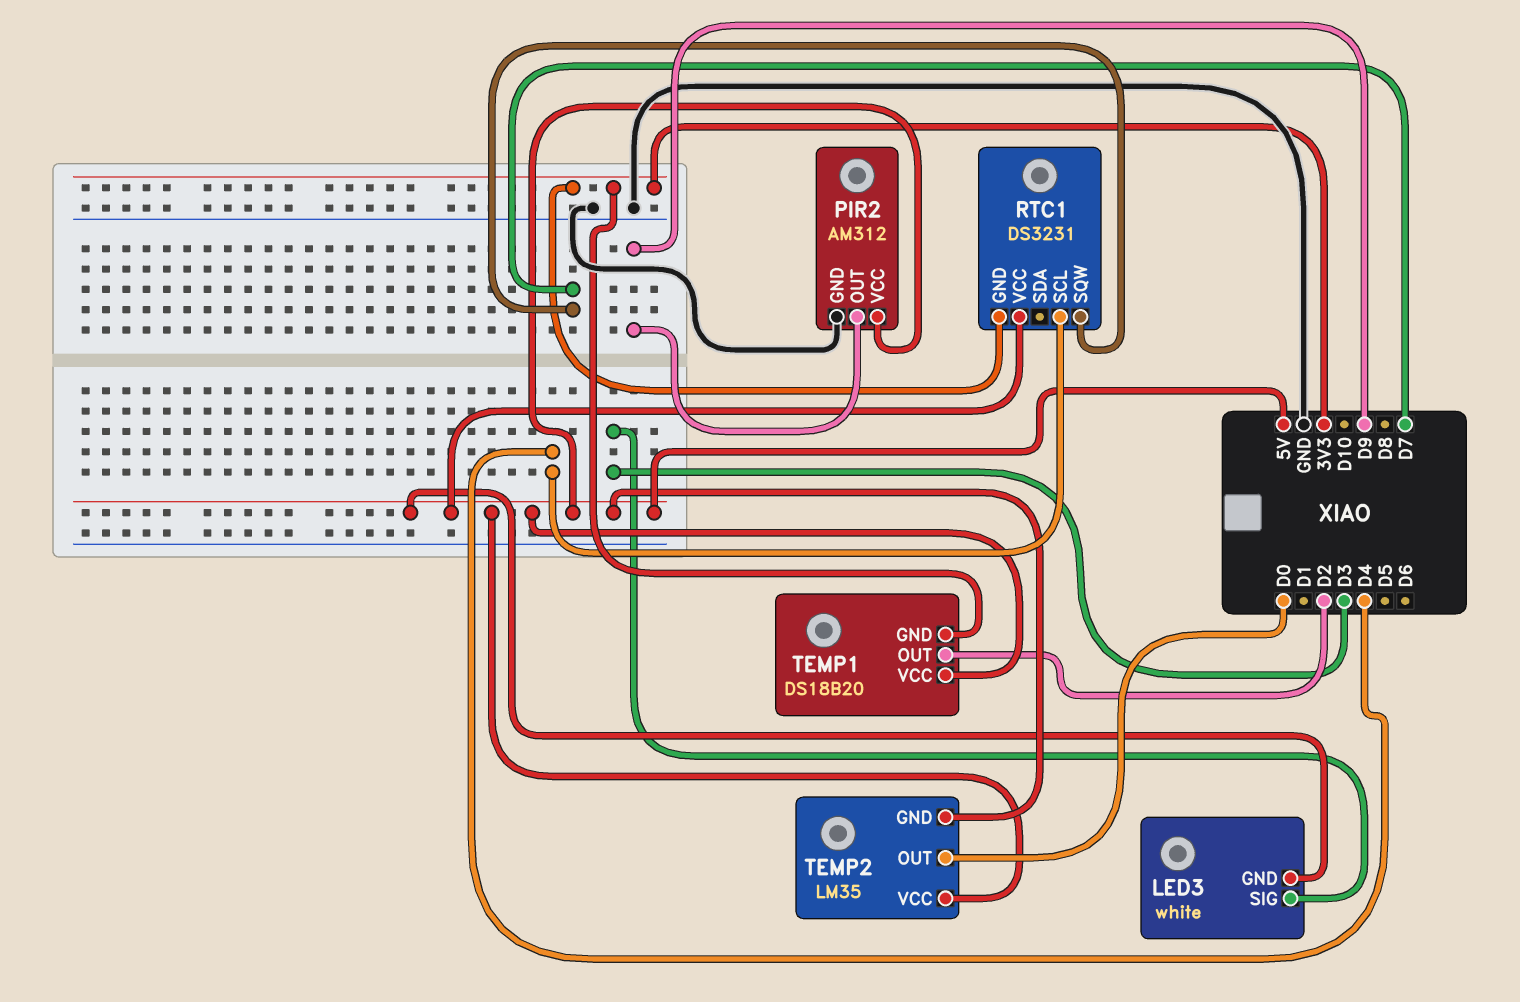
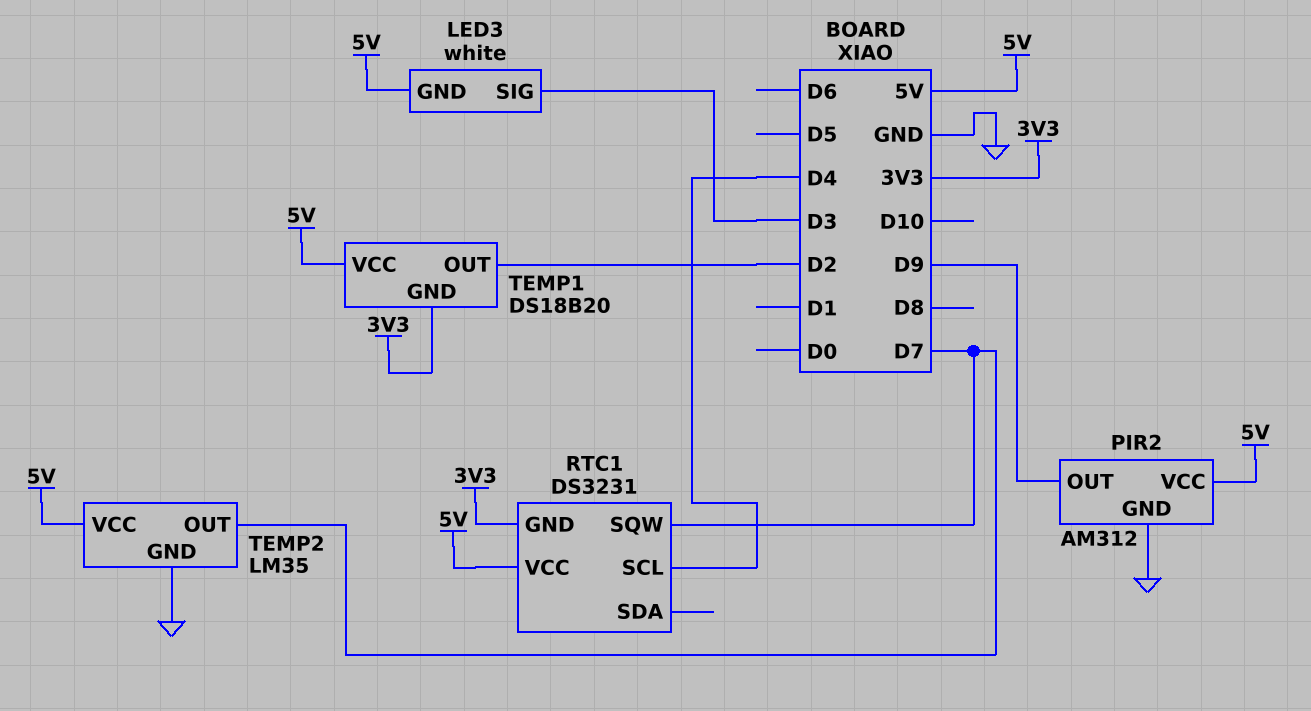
TEMP2 pin GND: 5V -> GND
TEMP2 pin OUT: D0 -> D7

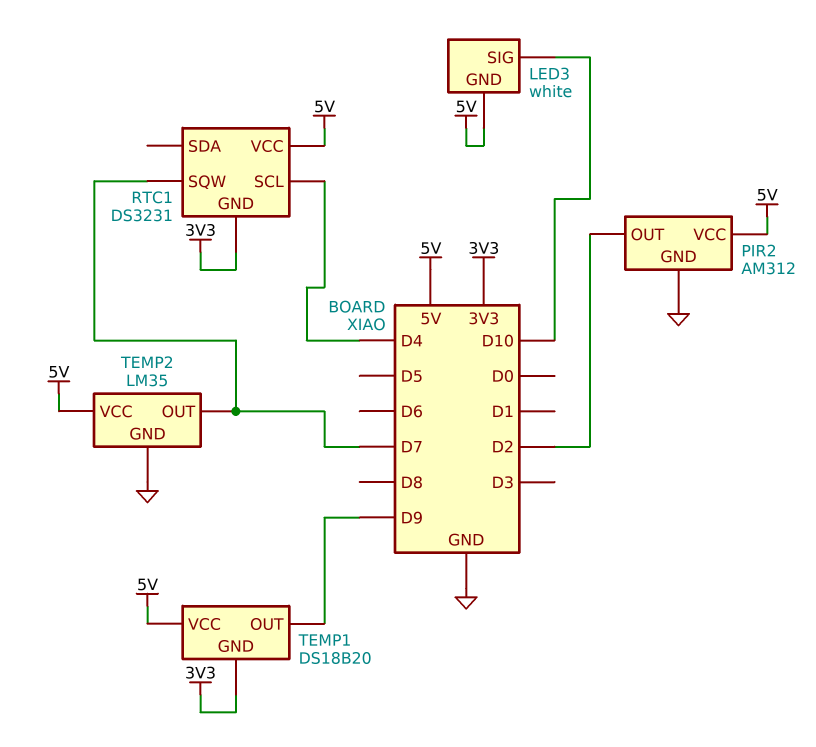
LED3 pin SIG: D3 -> D10
PIR2 pin OUT: D9 -> D2
TEMP1 pin OUT: D2 -> D9

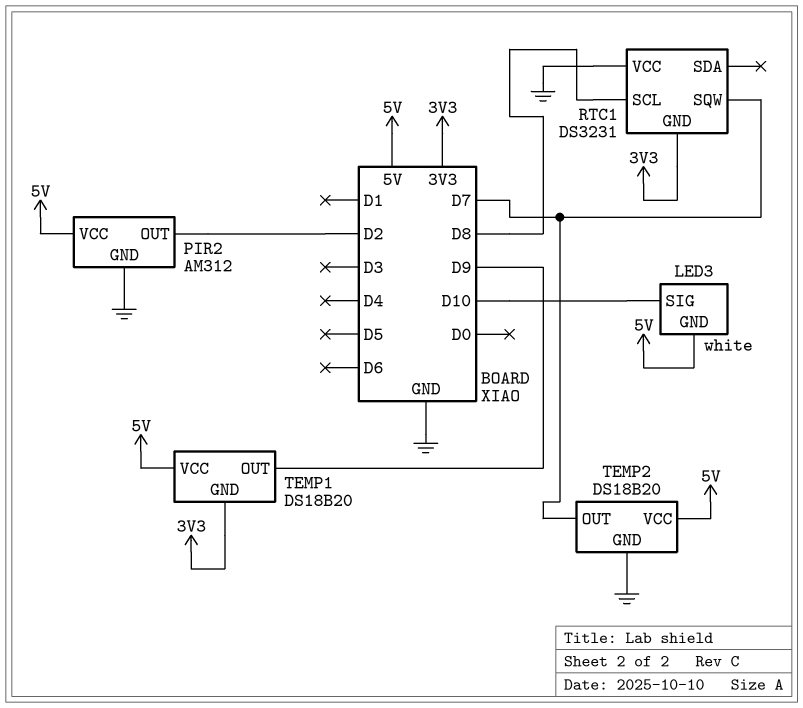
RTC1 pin SCL: D4 -> D8
RTC1 pin VCC: 5V -> GND
TEMP2: LM35 -> DS18B20

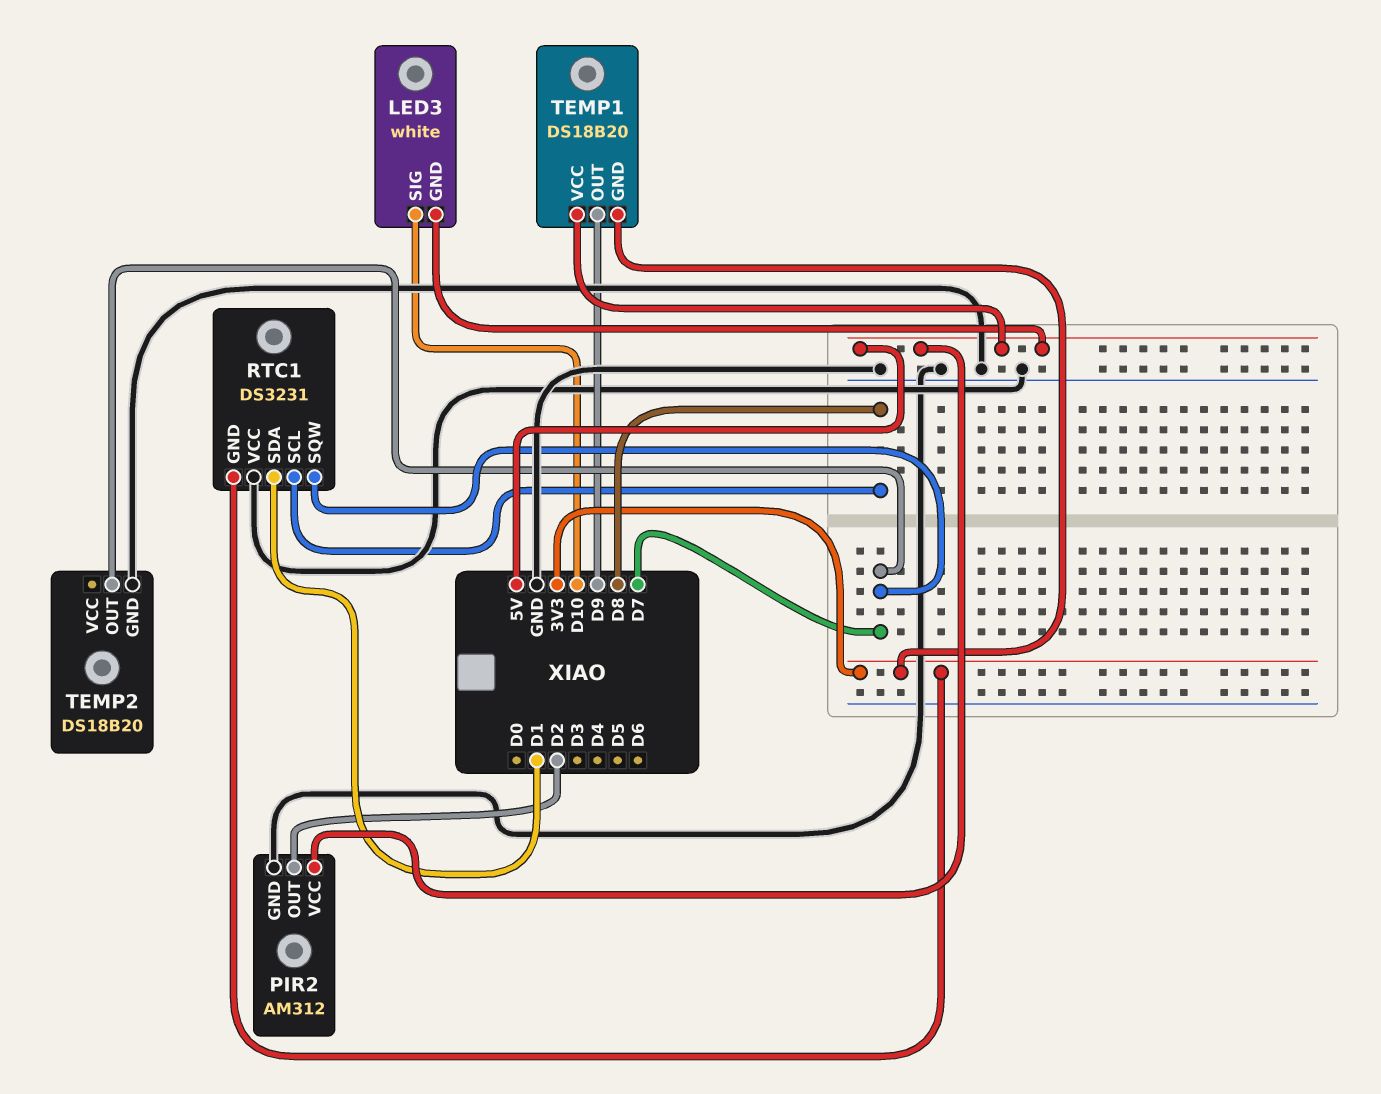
RTC1 pin SDA: none -> D1
TEMP2 pin VCC: 5V -> none

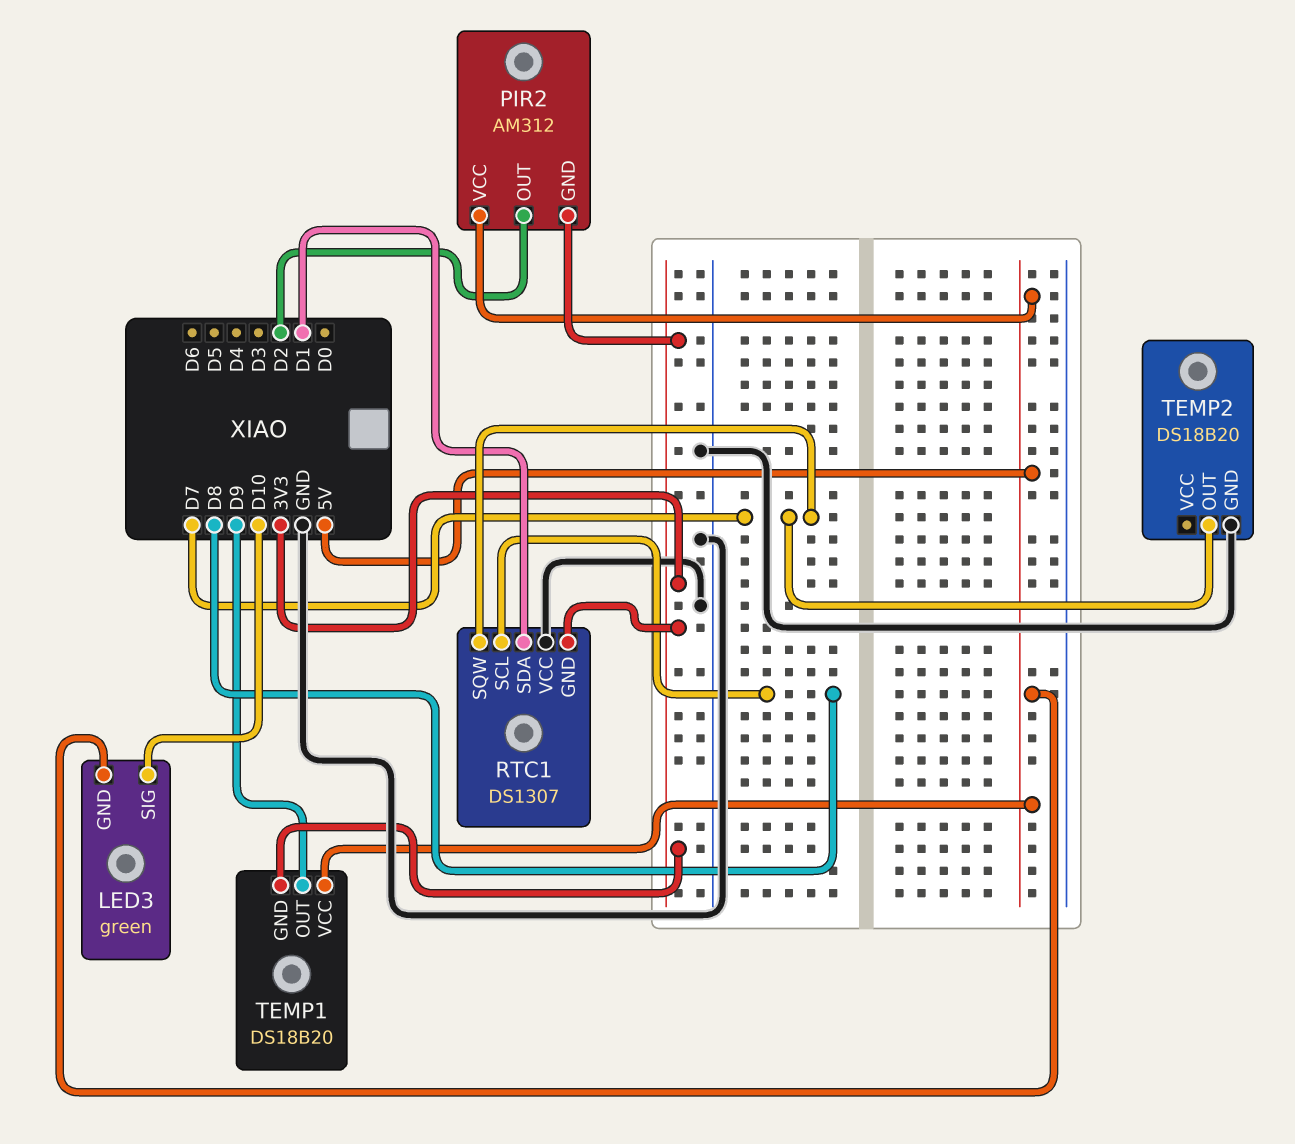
LED3: white -> green
PIR2 pin GND: GND -> 3V3
RTC1: DS3231 -> DS1307

